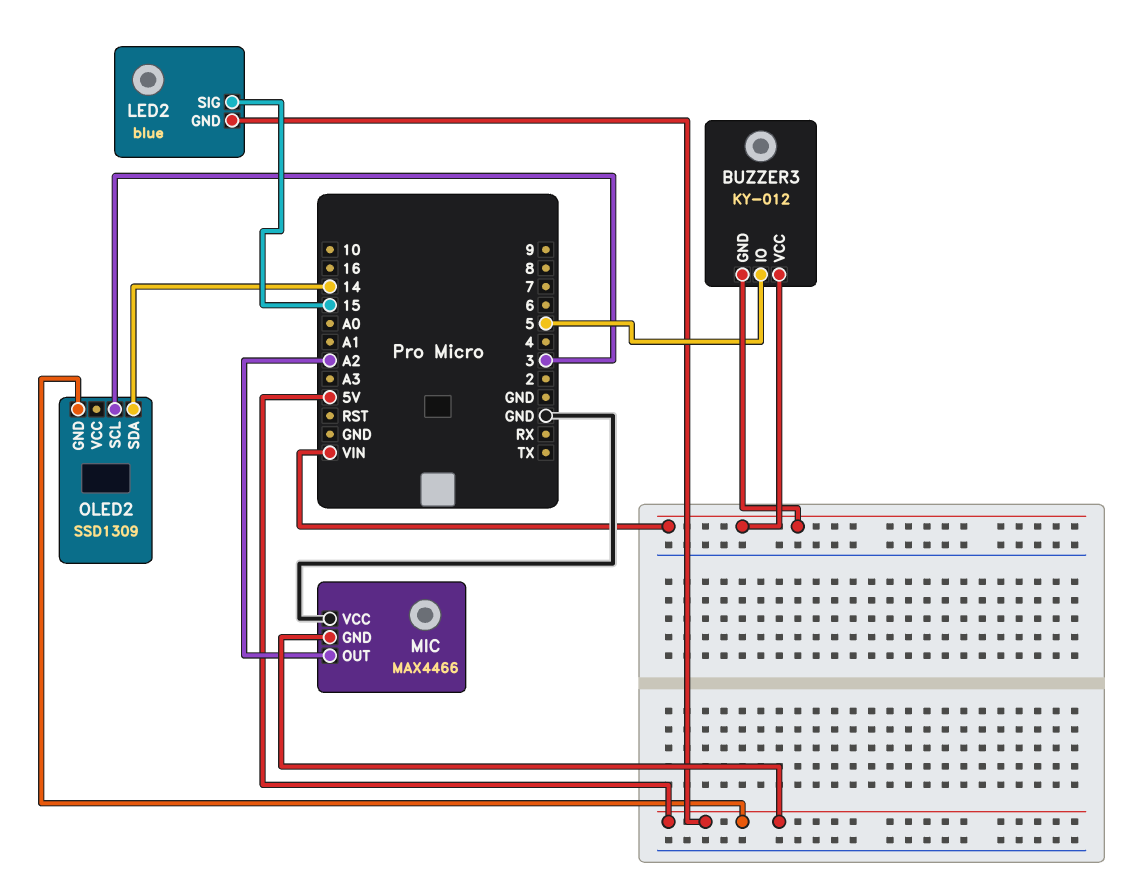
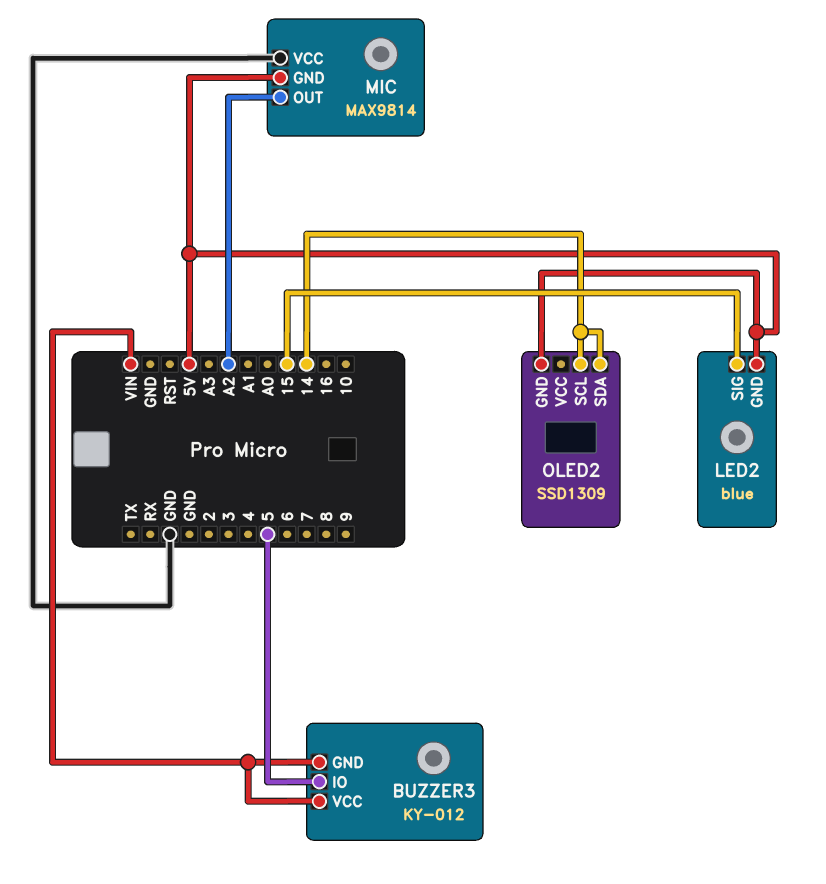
MIC: MAX4466 -> MAX9814
OLED2 pin SCL: 3 -> 14

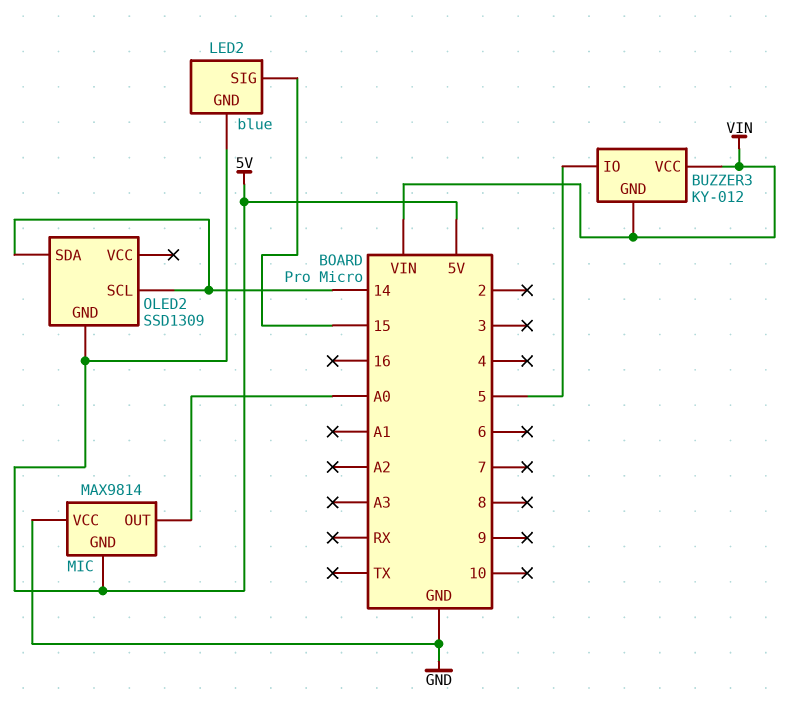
MIC pin OUT: A2 -> A0

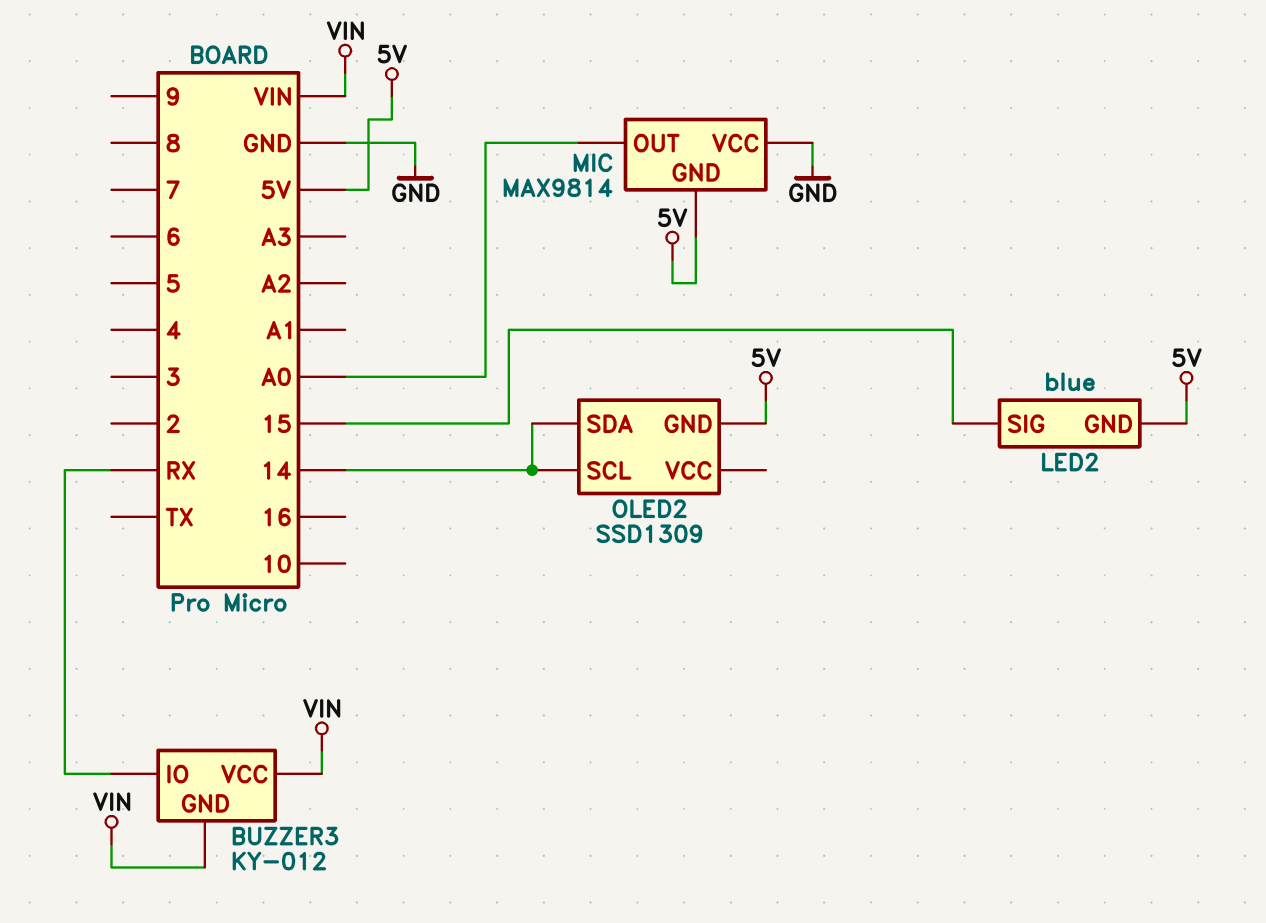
BUZZER3 pin IO: 5 -> RX

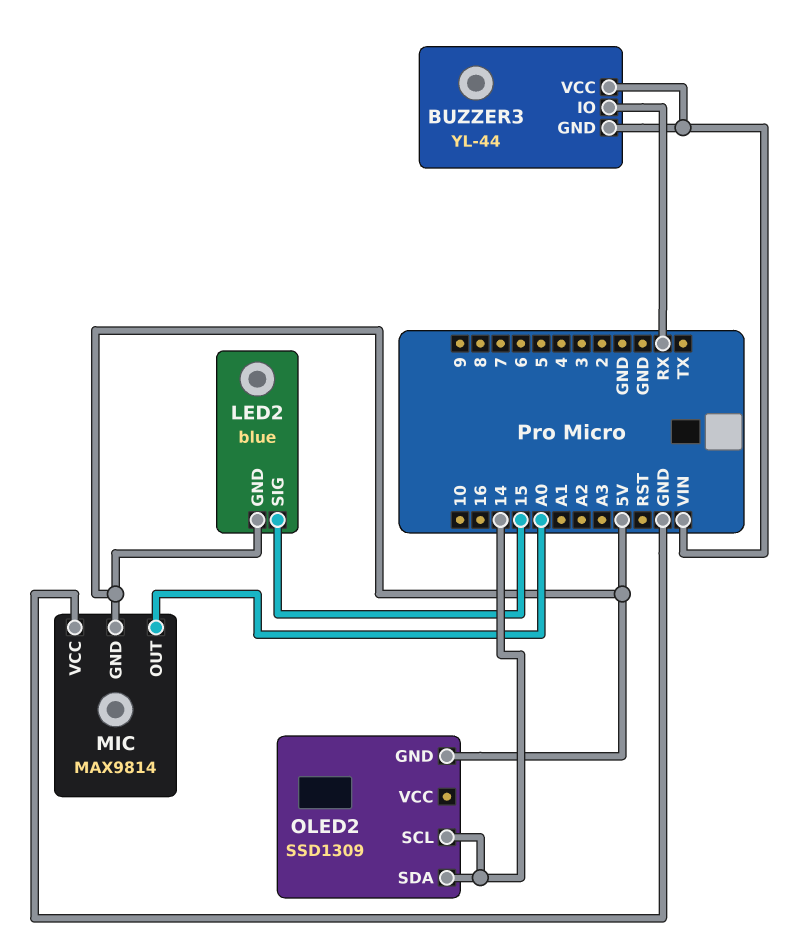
BUZZER3: KY-012 -> YL-44

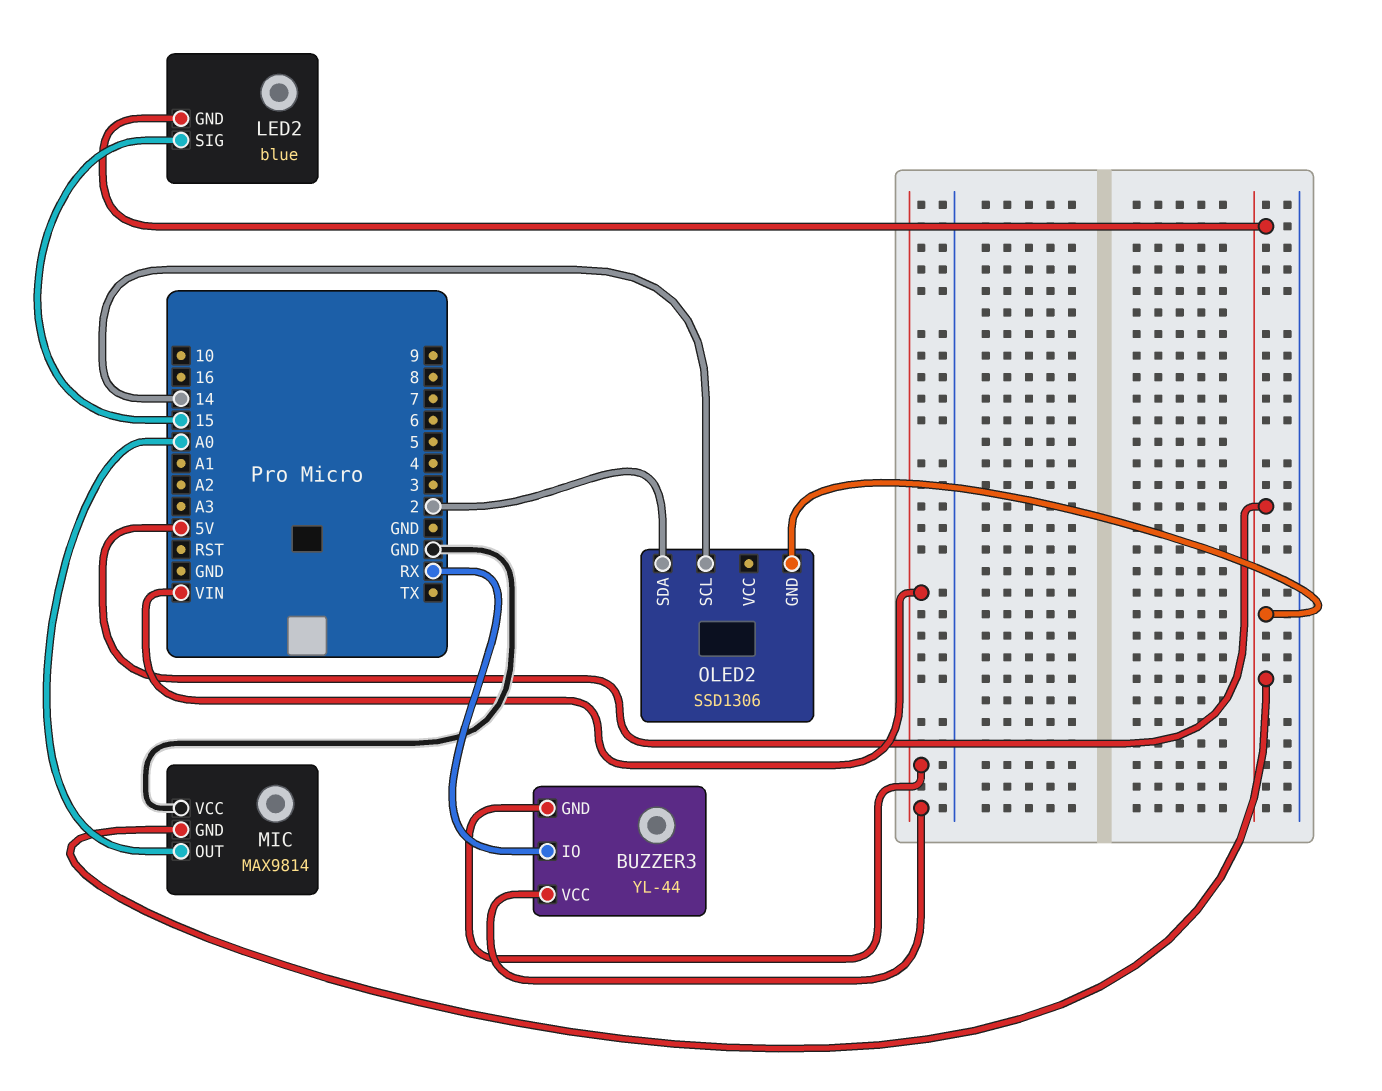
OLED2: SSD1309 -> SSD1306
OLED2 pin SDA: 14 -> 2

